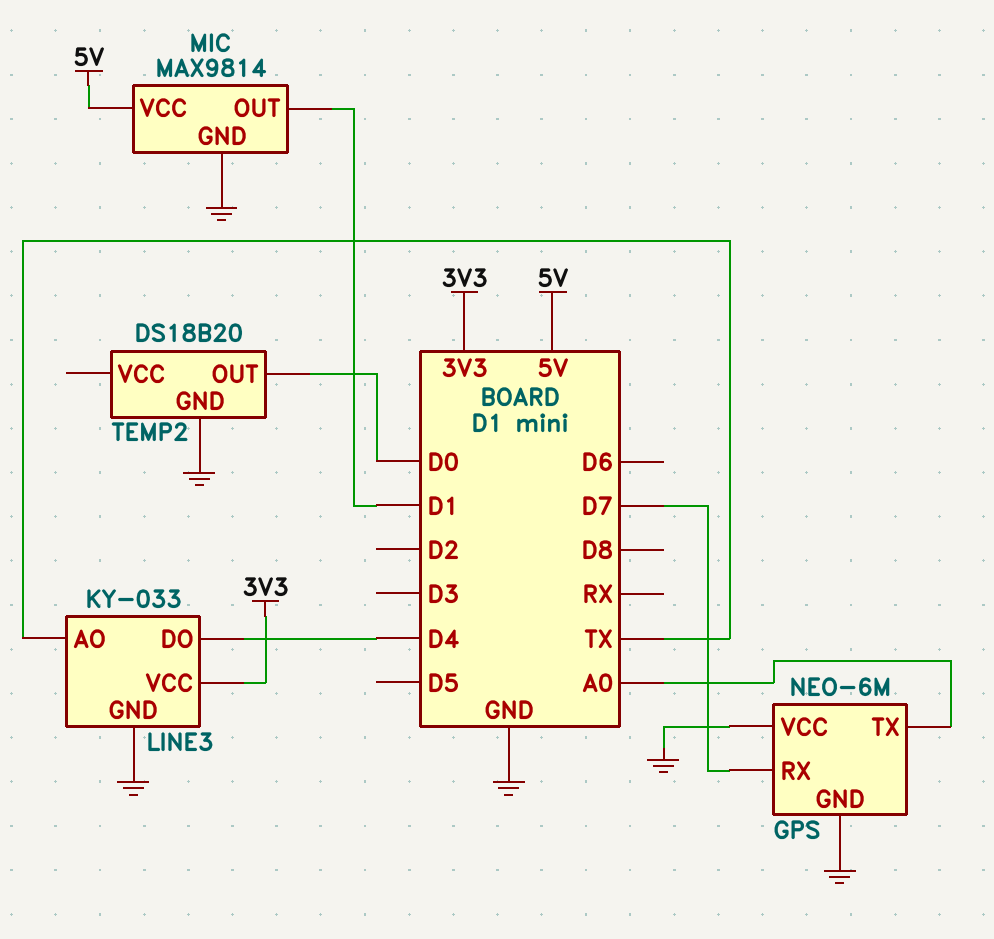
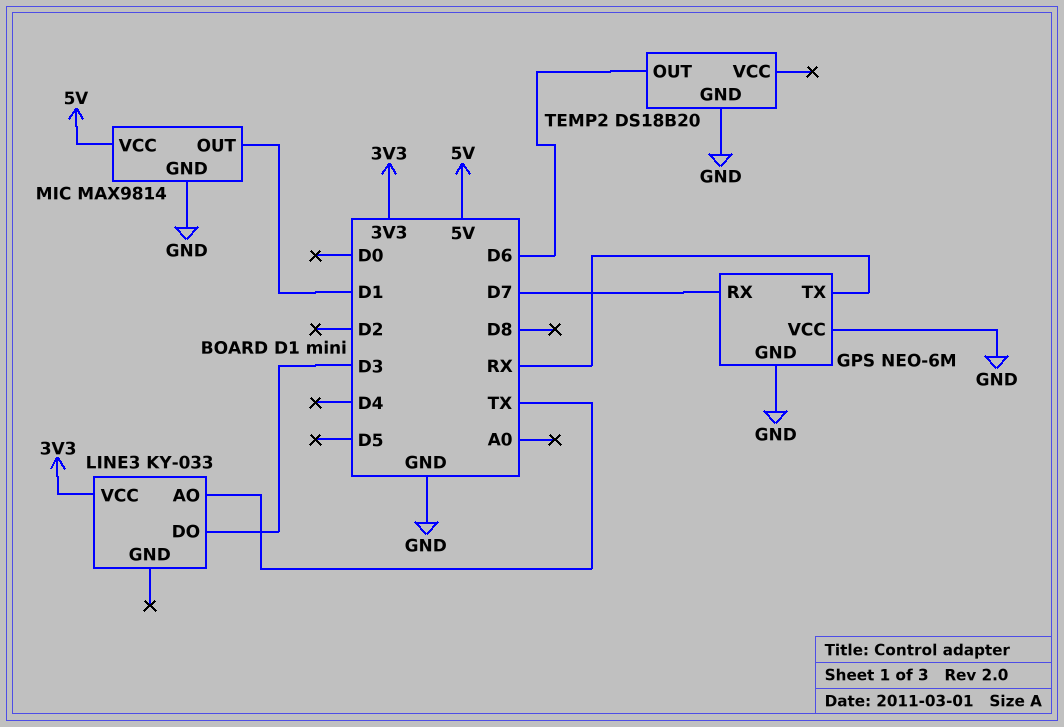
GPS pin TX: A0 -> RX
LINE3 pin DO: D4 -> D3
LINE3 pin GND: GND -> none
TEMP2 pin OUT: D0 -> D6

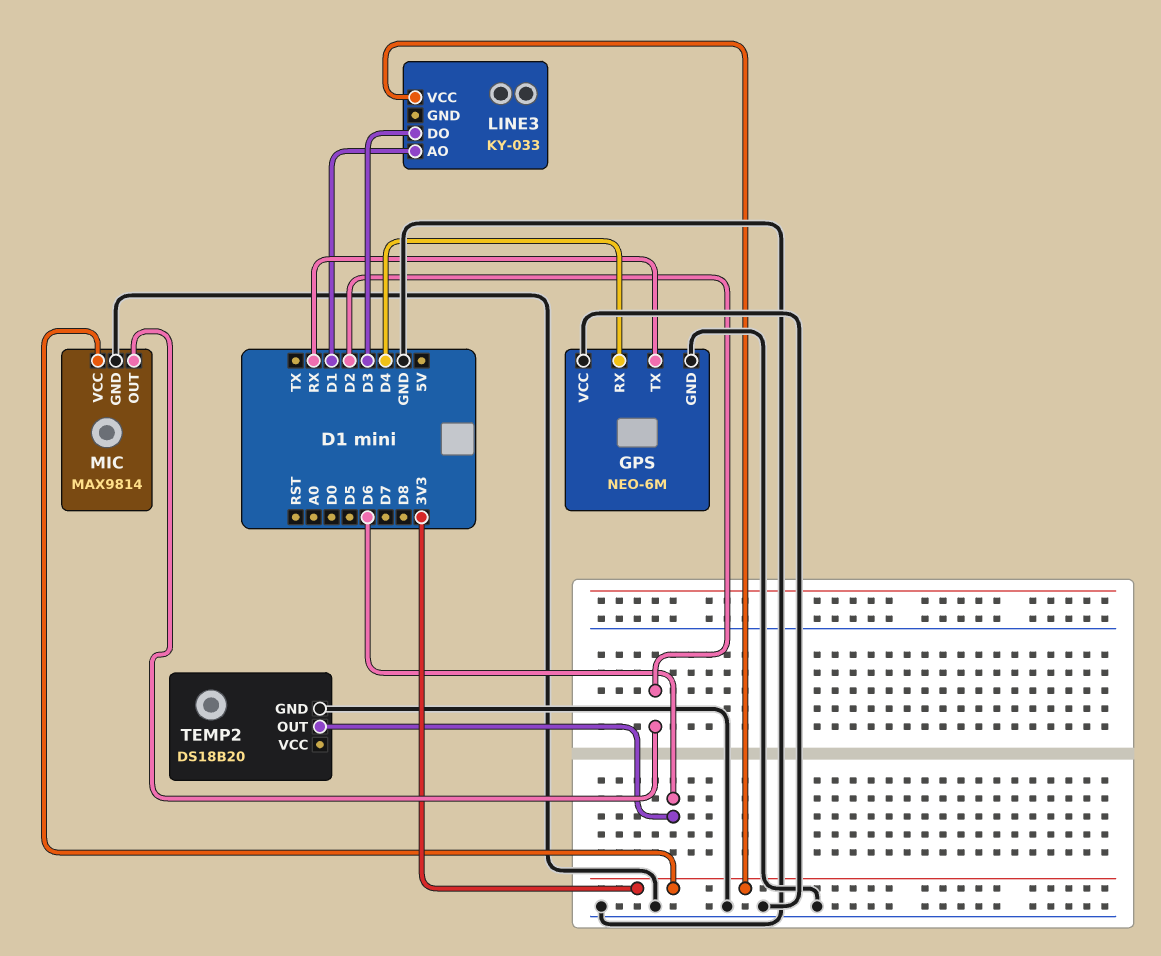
GPS pin RX: D7 -> D4
LINE3 pin AO: TX -> D1
MIC pin OUT: D1 -> D2
MIC pin VCC: 5V -> 3V3

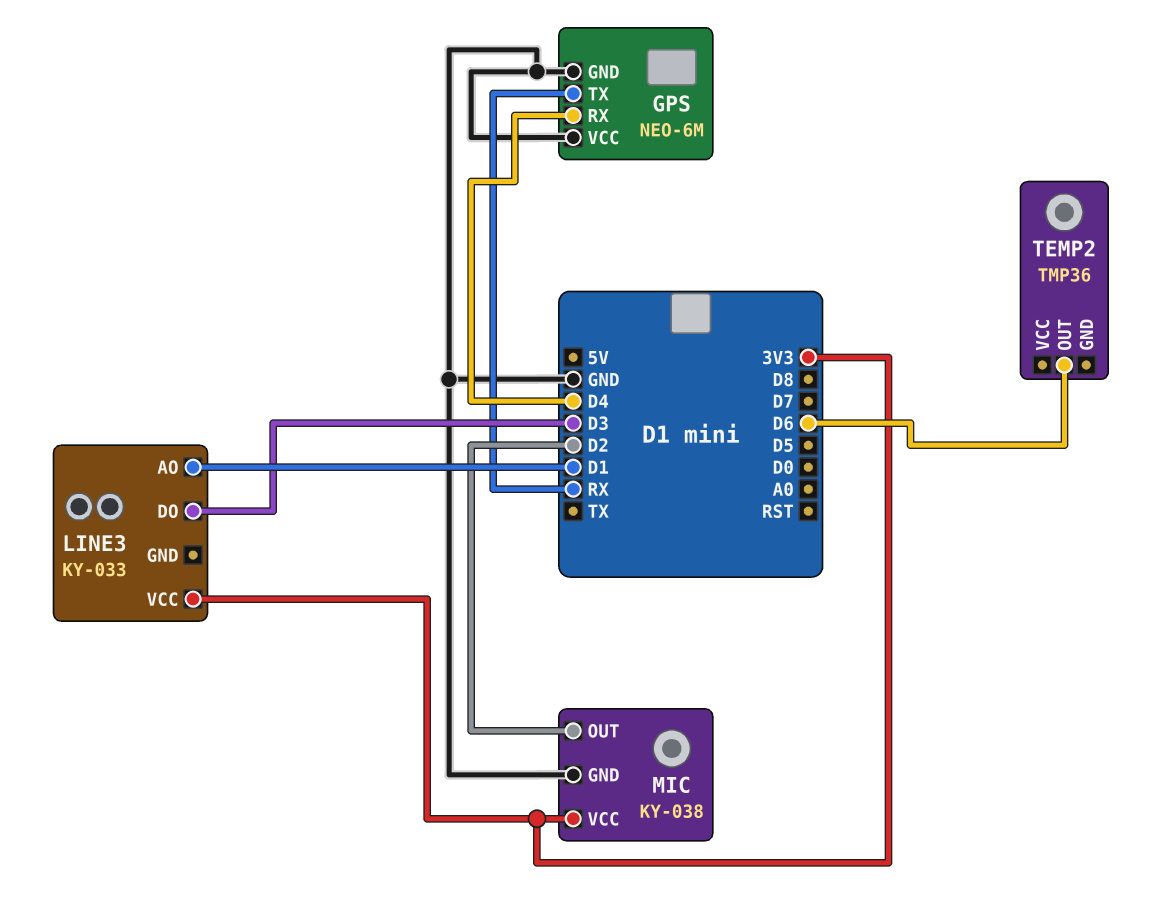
MIC: MAX9814 -> KY-038
TEMP2: DS18B20 -> TMP36
TEMP2 pin GND: GND -> none

